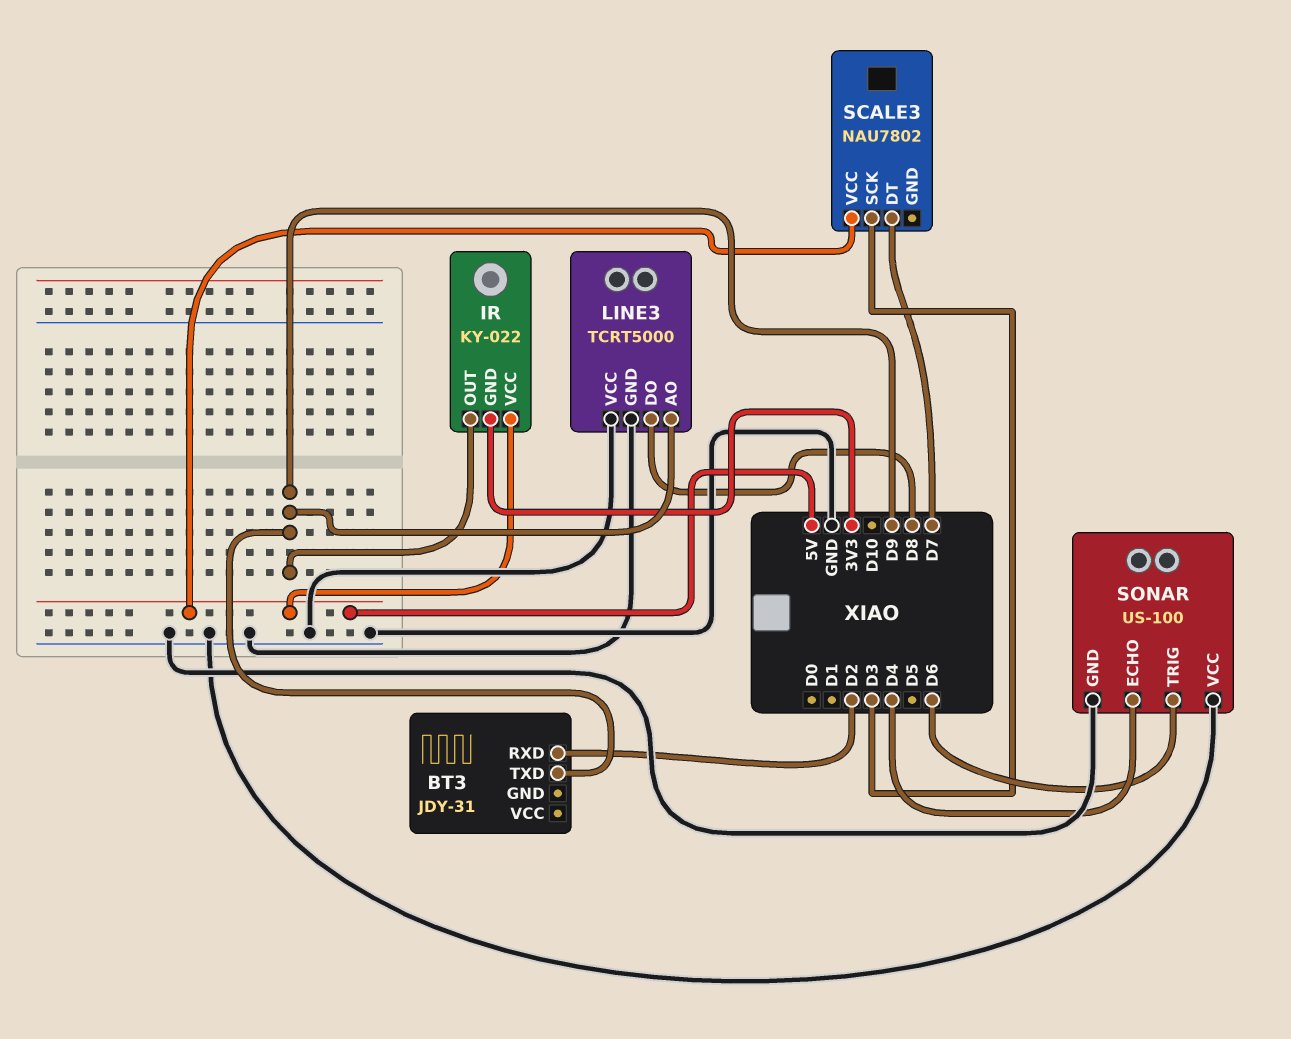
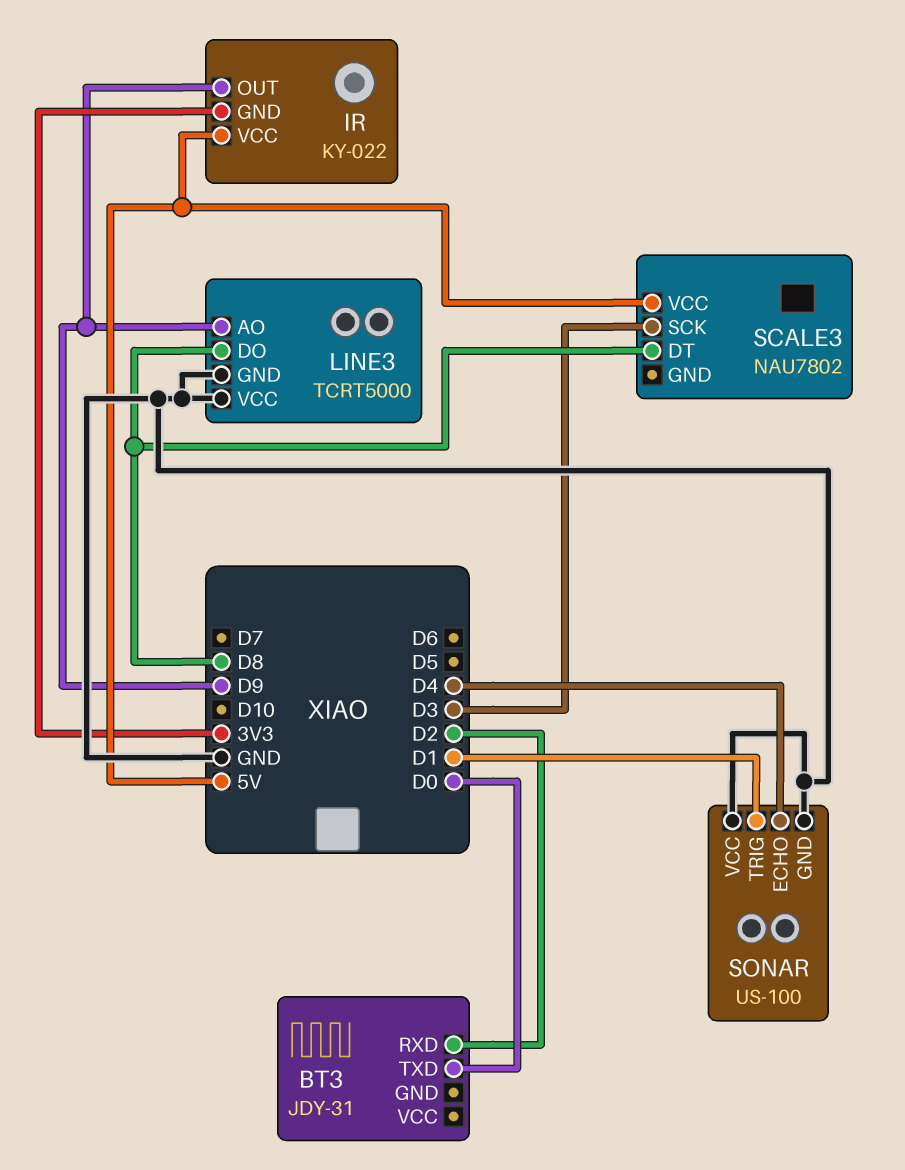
BT3 pin TXD: D9 -> D0
SCALE3 pin DT: D7 -> D8
SONAR pin TRIG: D6 -> D1

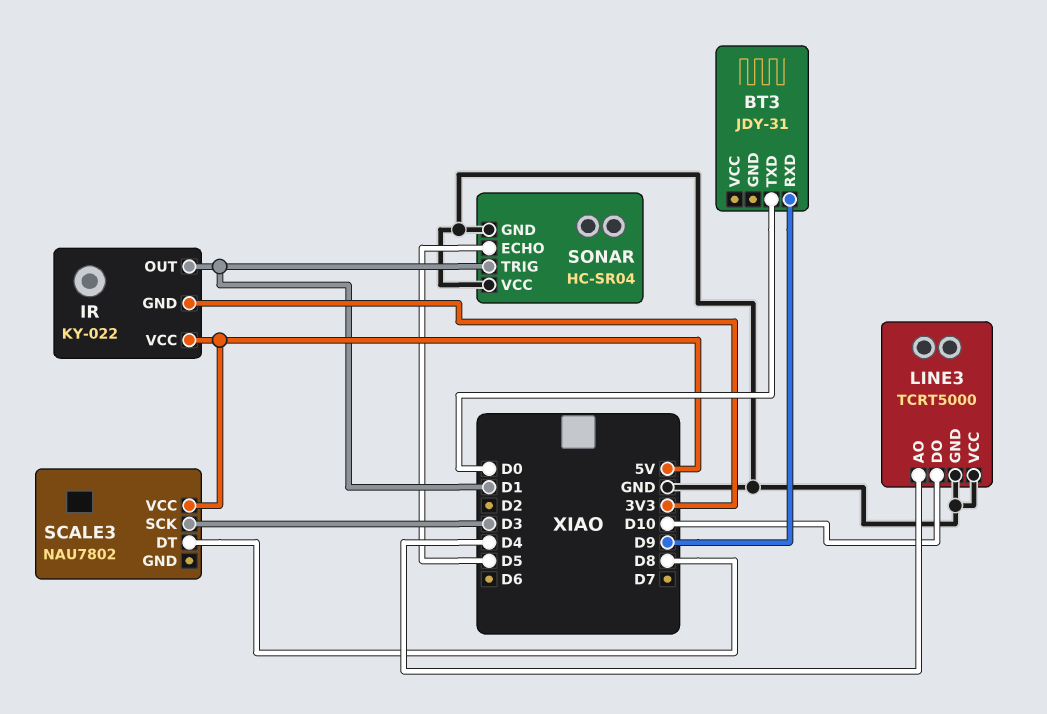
BT3 pin RXD: D2 -> D9
IR pin OUT: D9 -> D1
LINE3 pin AO: D9 -> D4
LINE3 pin DO: D8 -> D10
SONAR: US-100 -> HC-SR04
SONAR pin ECHO: D4 -> D5

